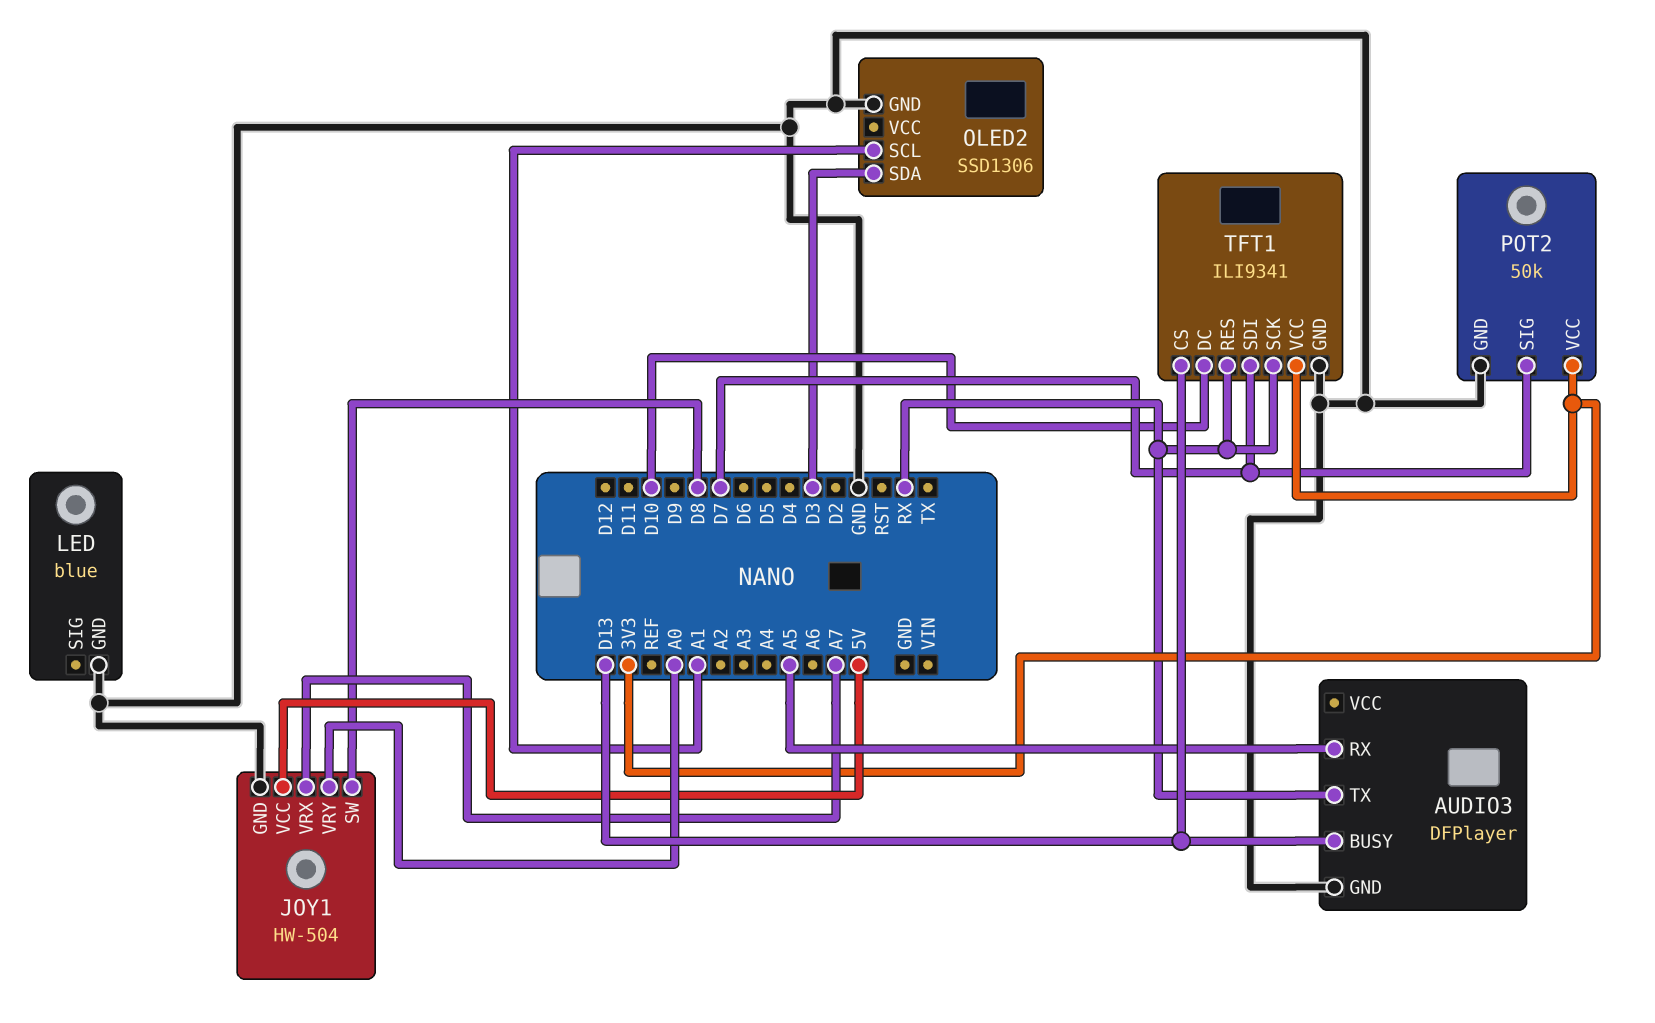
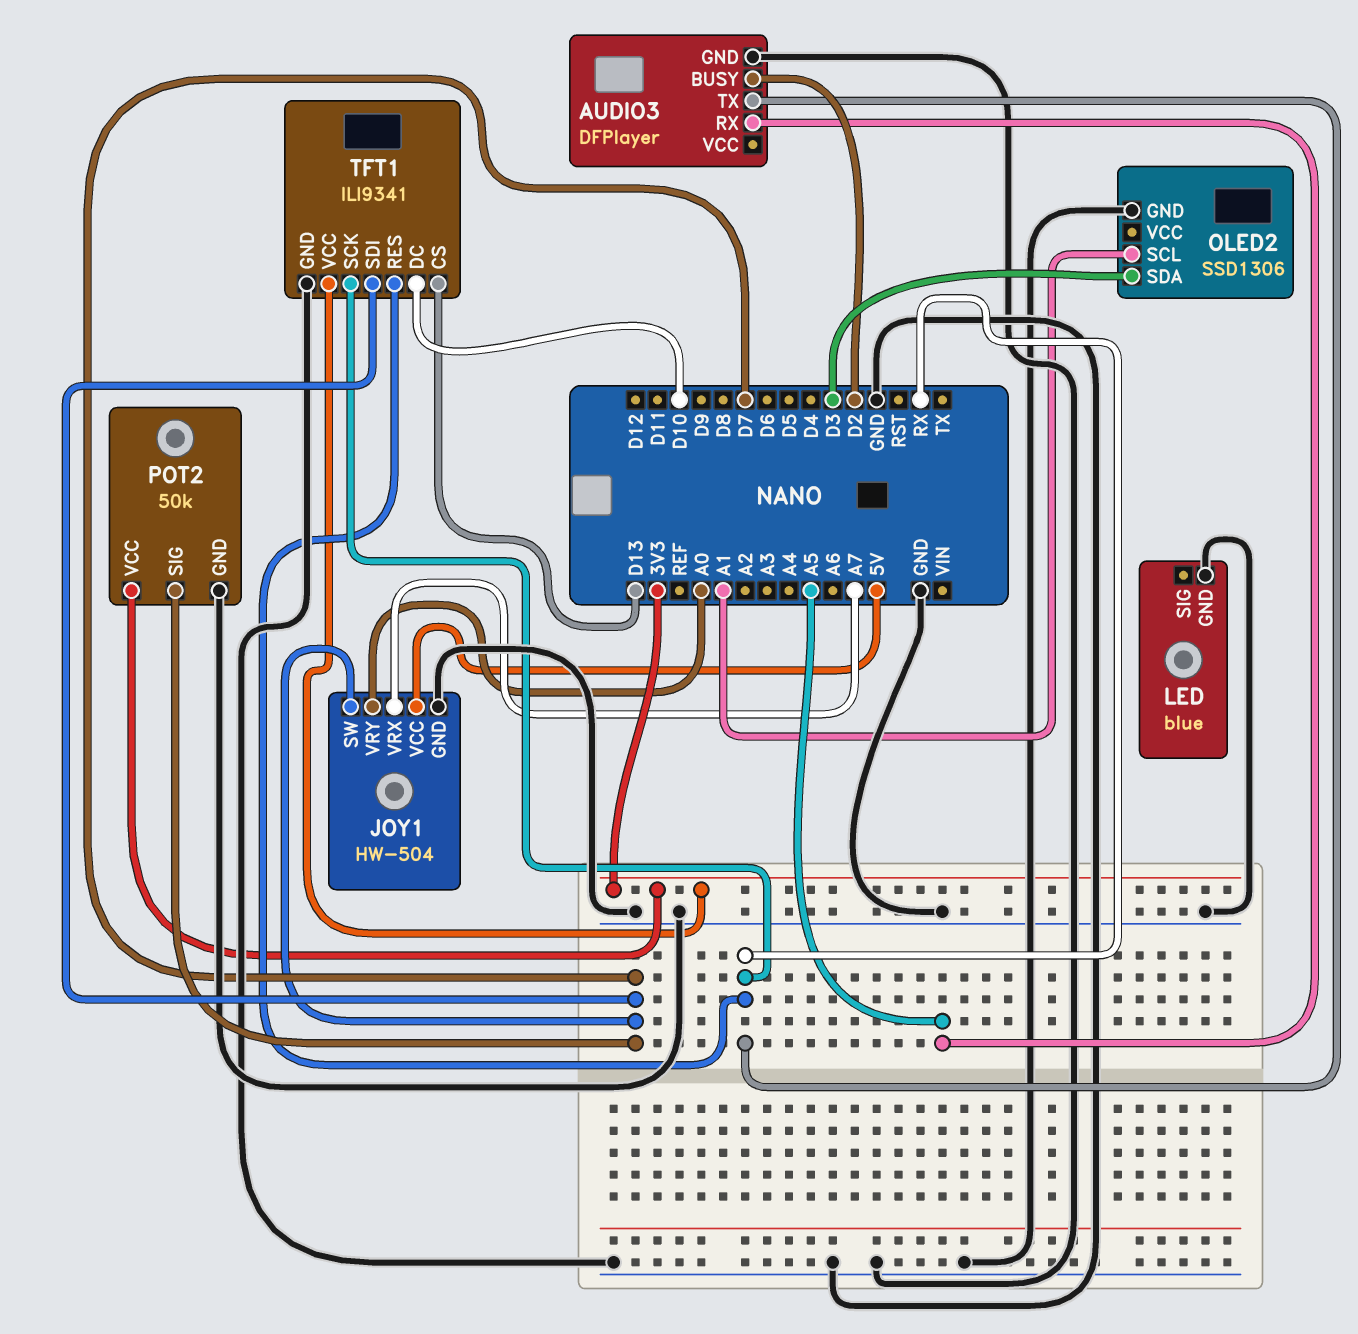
AUDIO3 pin BUSY: D13 -> D2
JOY1 pin SW: D8 -> D7

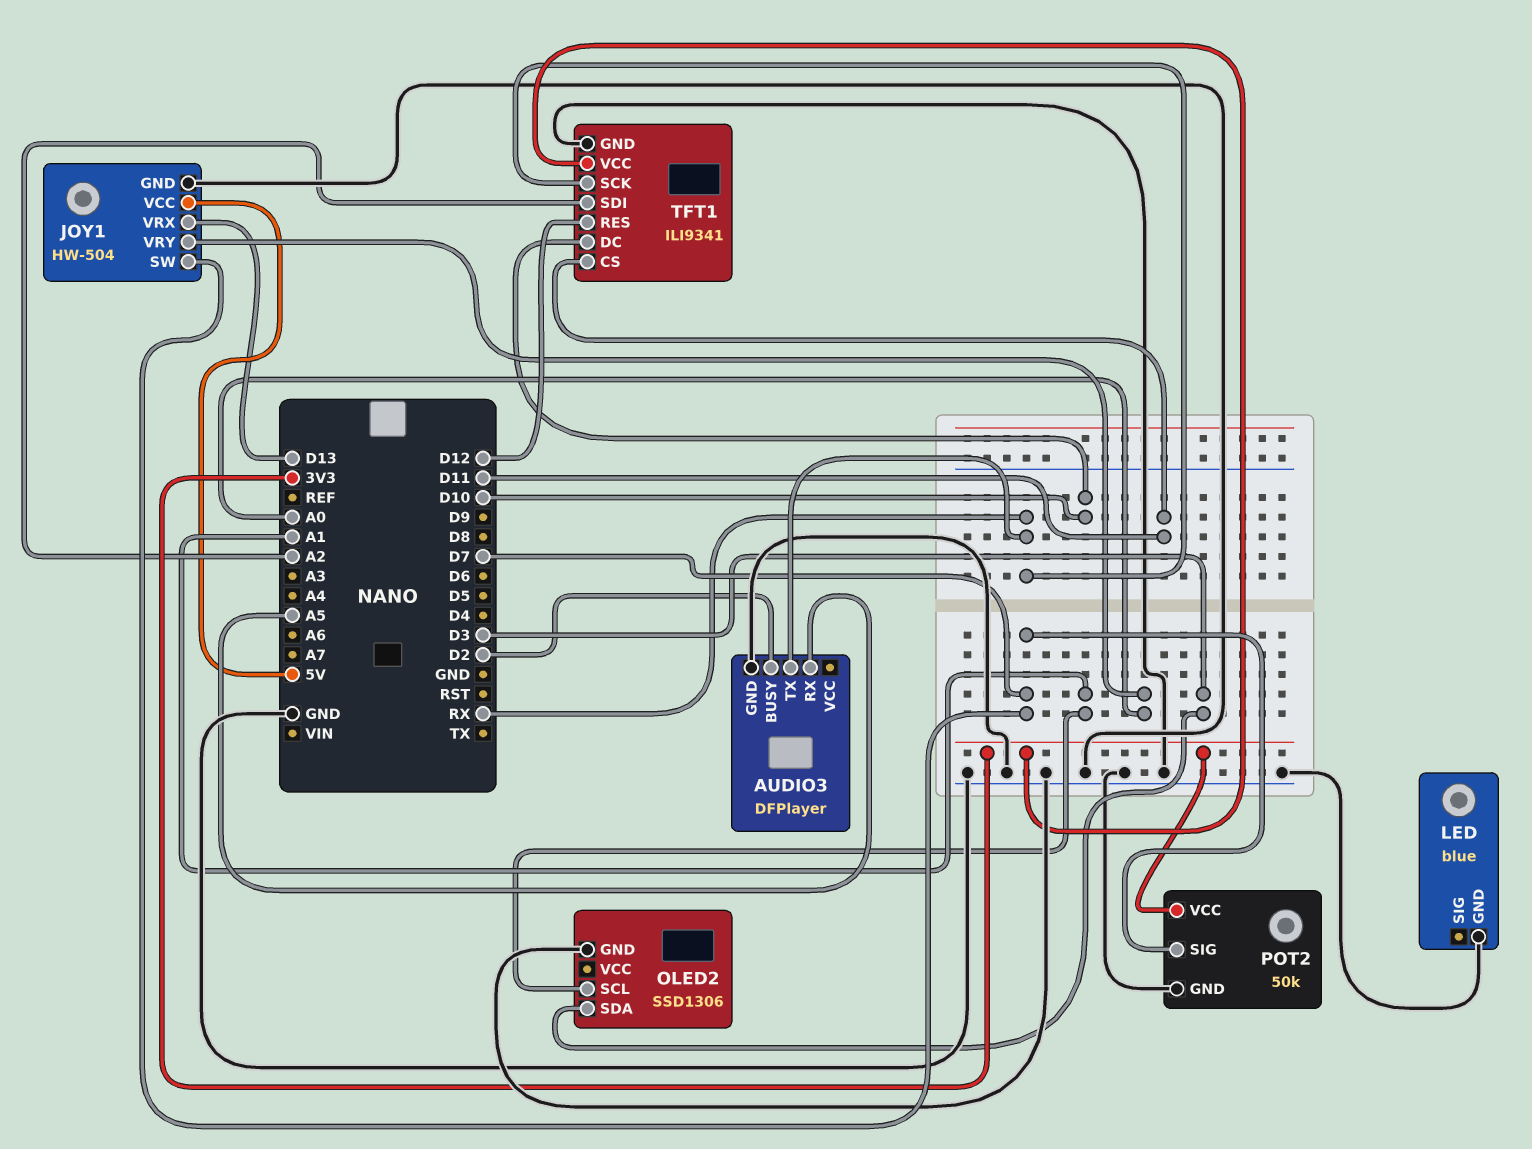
JOY1 pin VRX: A7 -> D13
TFT1 pin CS: D13 -> D11
TFT1 pin RES: RX -> D12
TFT1 pin SDI: D7 -> A2

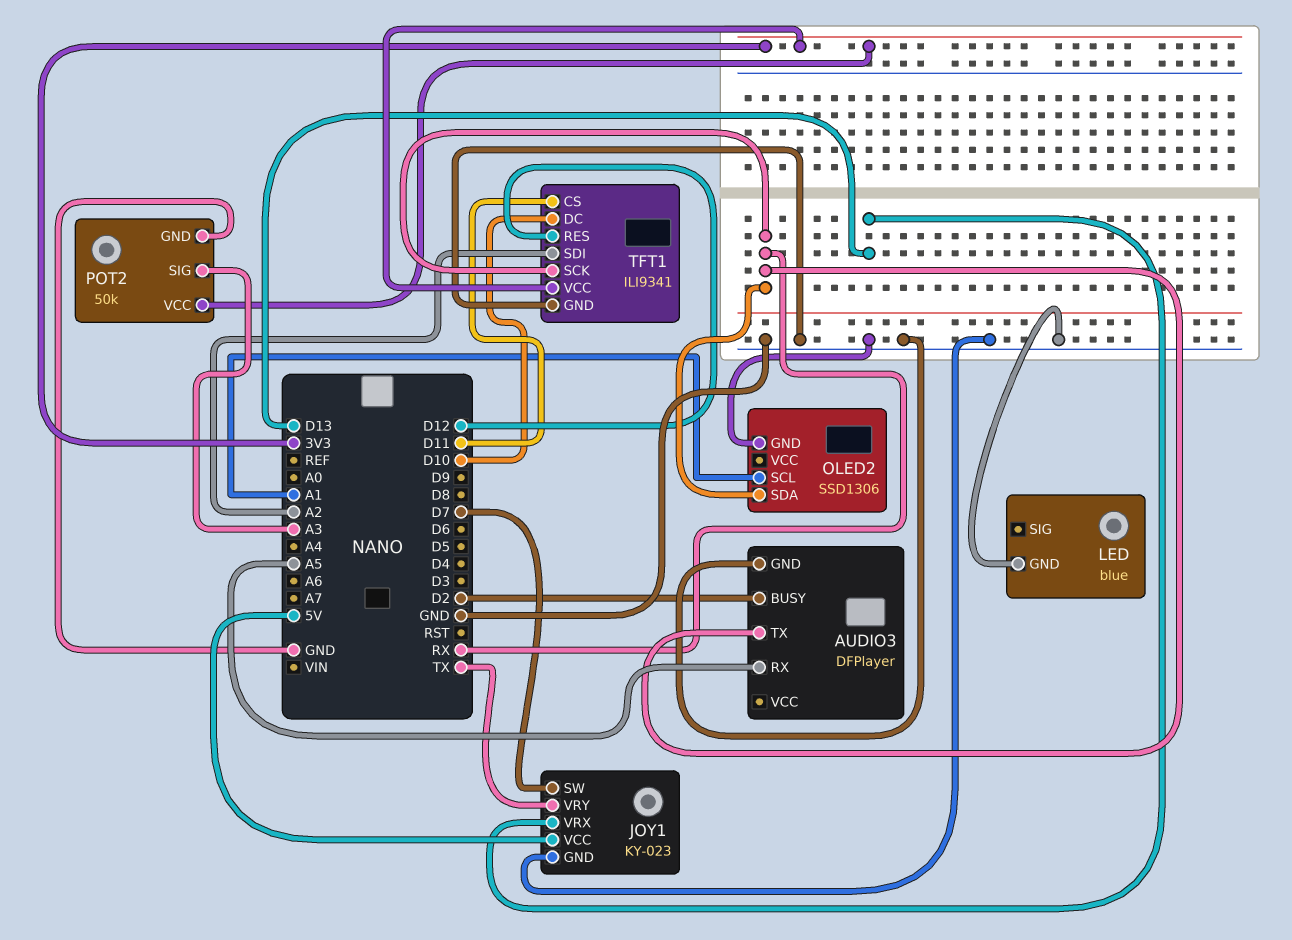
JOY1: HW-504 -> KY-023
JOY1 pin VRY: A0 -> TX
OLED2 pin SDA: D3 -> RX
POT2 pin SIG: D7 -> A3

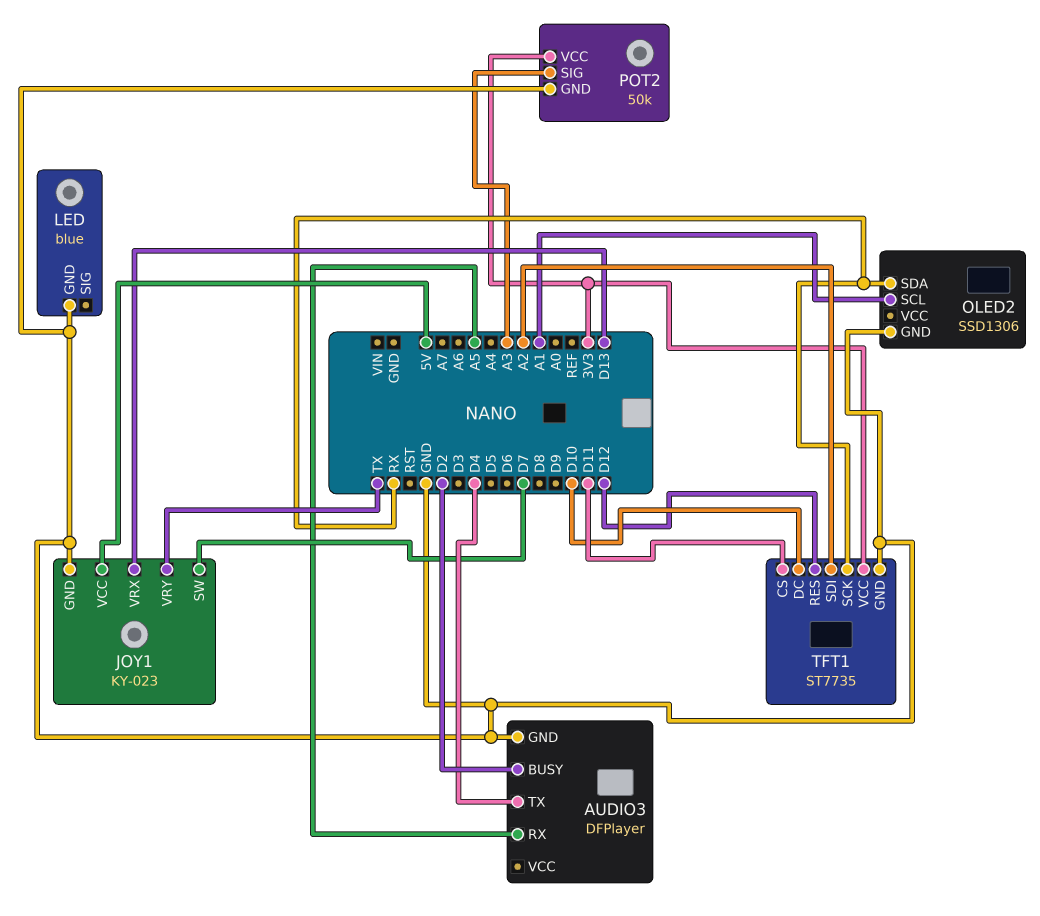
AUDIO3 pin TX: RX -> D4
TFT1: ILI9341 -> ST7735

